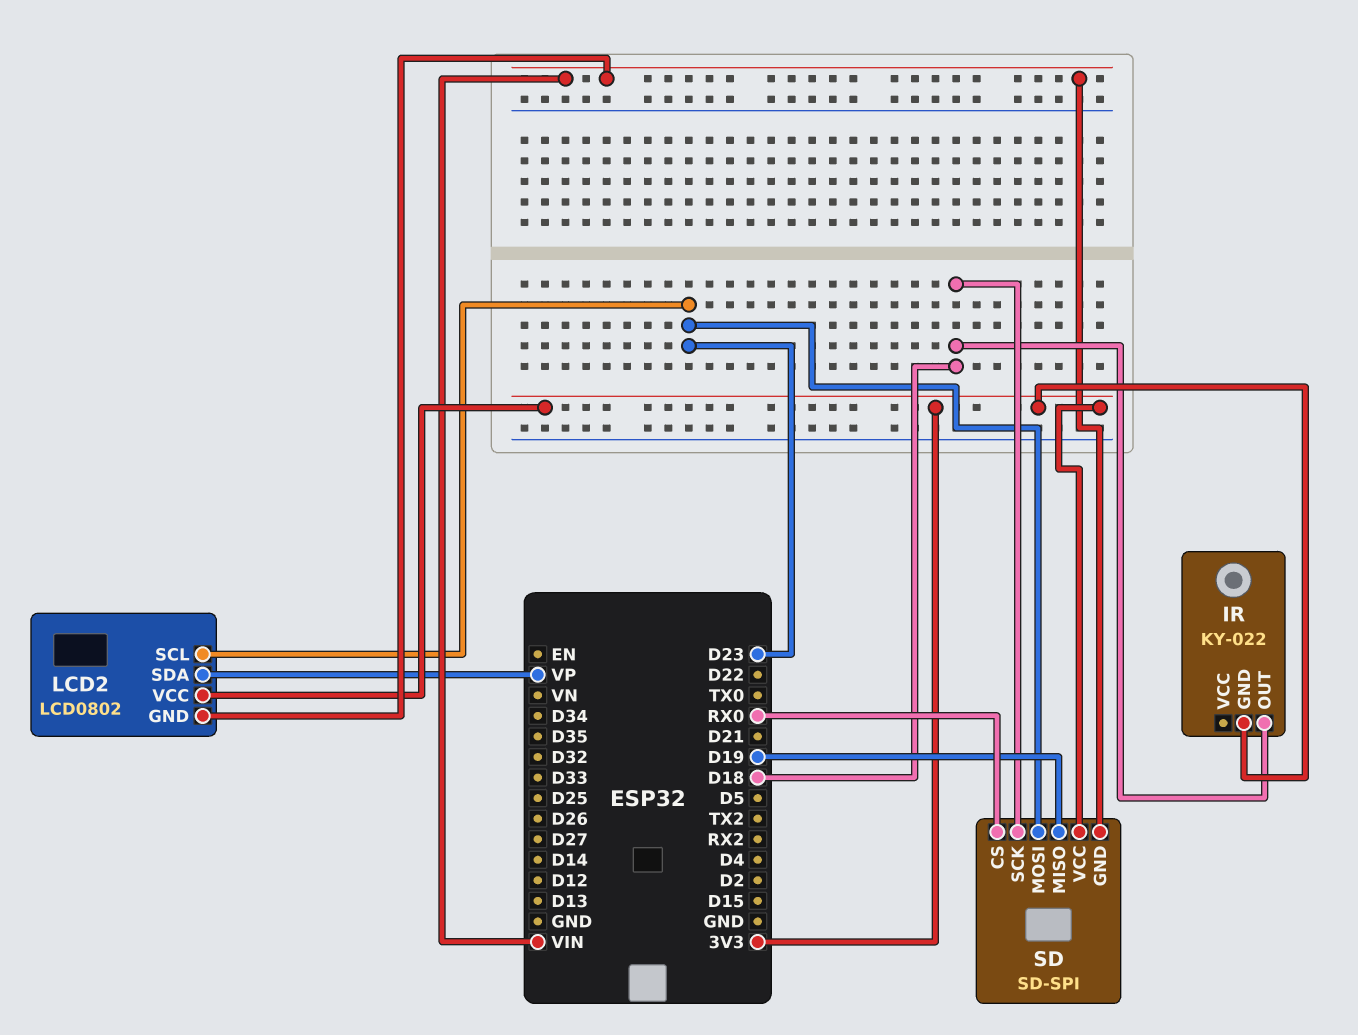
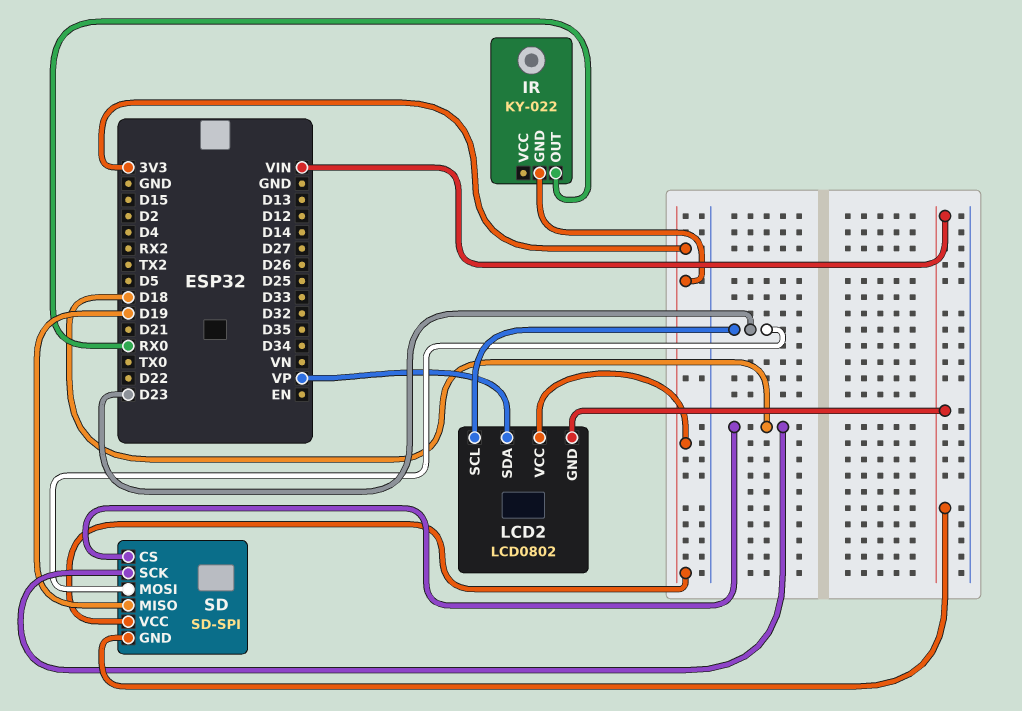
IR pin OUT: D18 -> RX0
SD pin CS: RX0 -> D18

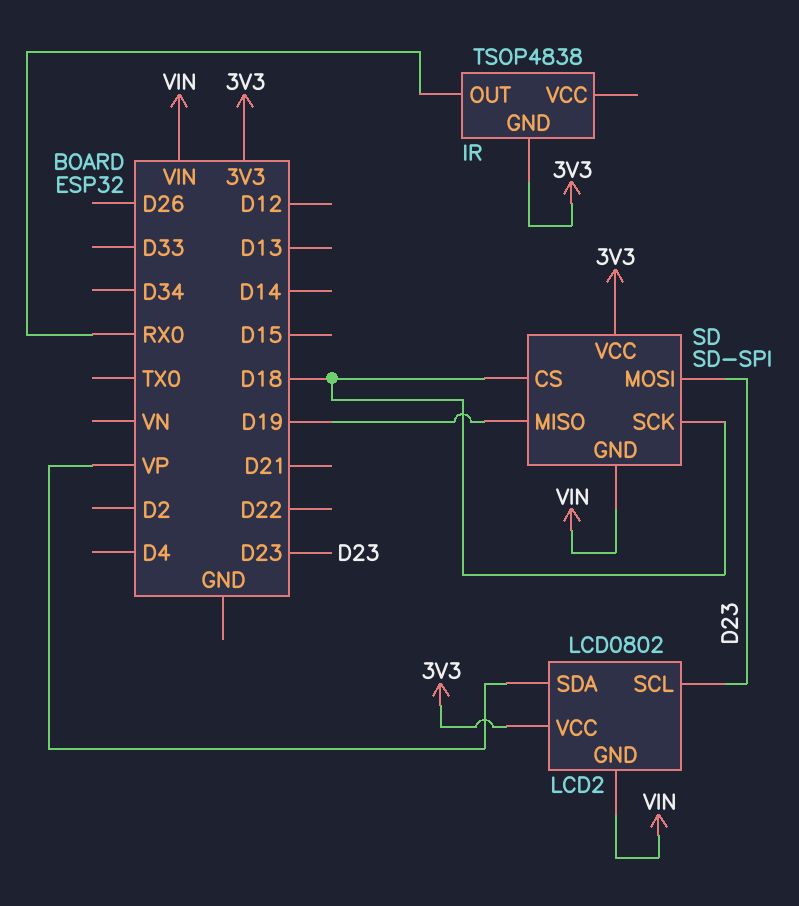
IR: KY-022 -> TSOP4838

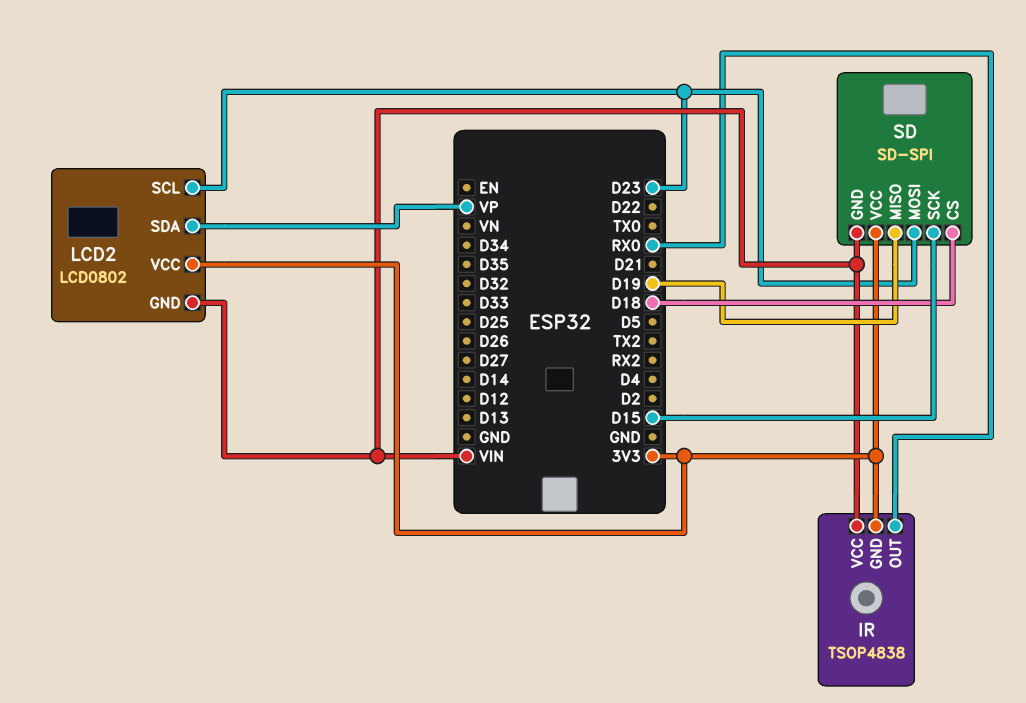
IR pin VCC: none -> VIN
SD pin SCK: D18 -> D15

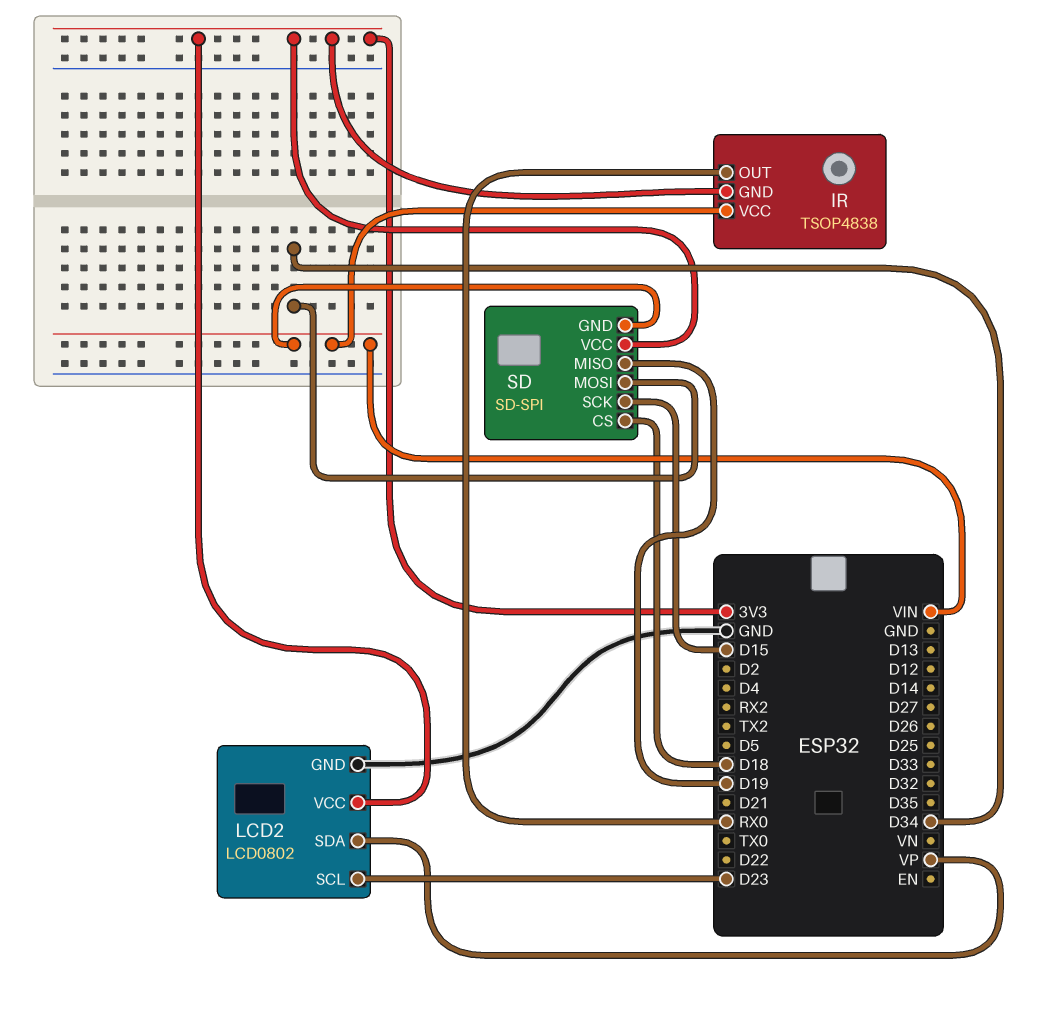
LCD2 pin GND: VIN -> GND
SD pin MOSI: D23 -> D34

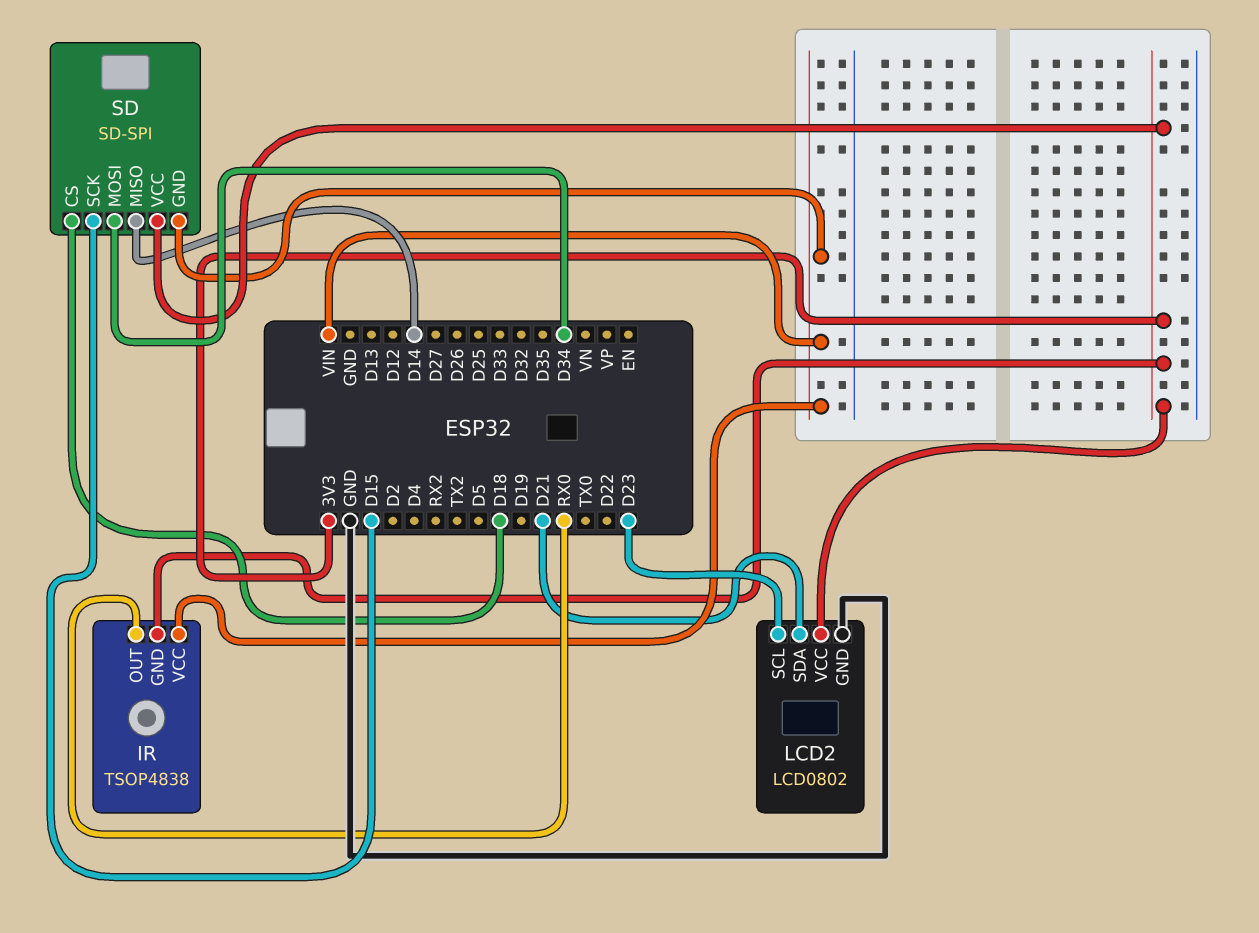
LCD2 pin SDA: VP -> D21
SD pin MISO: D19 -> D14

